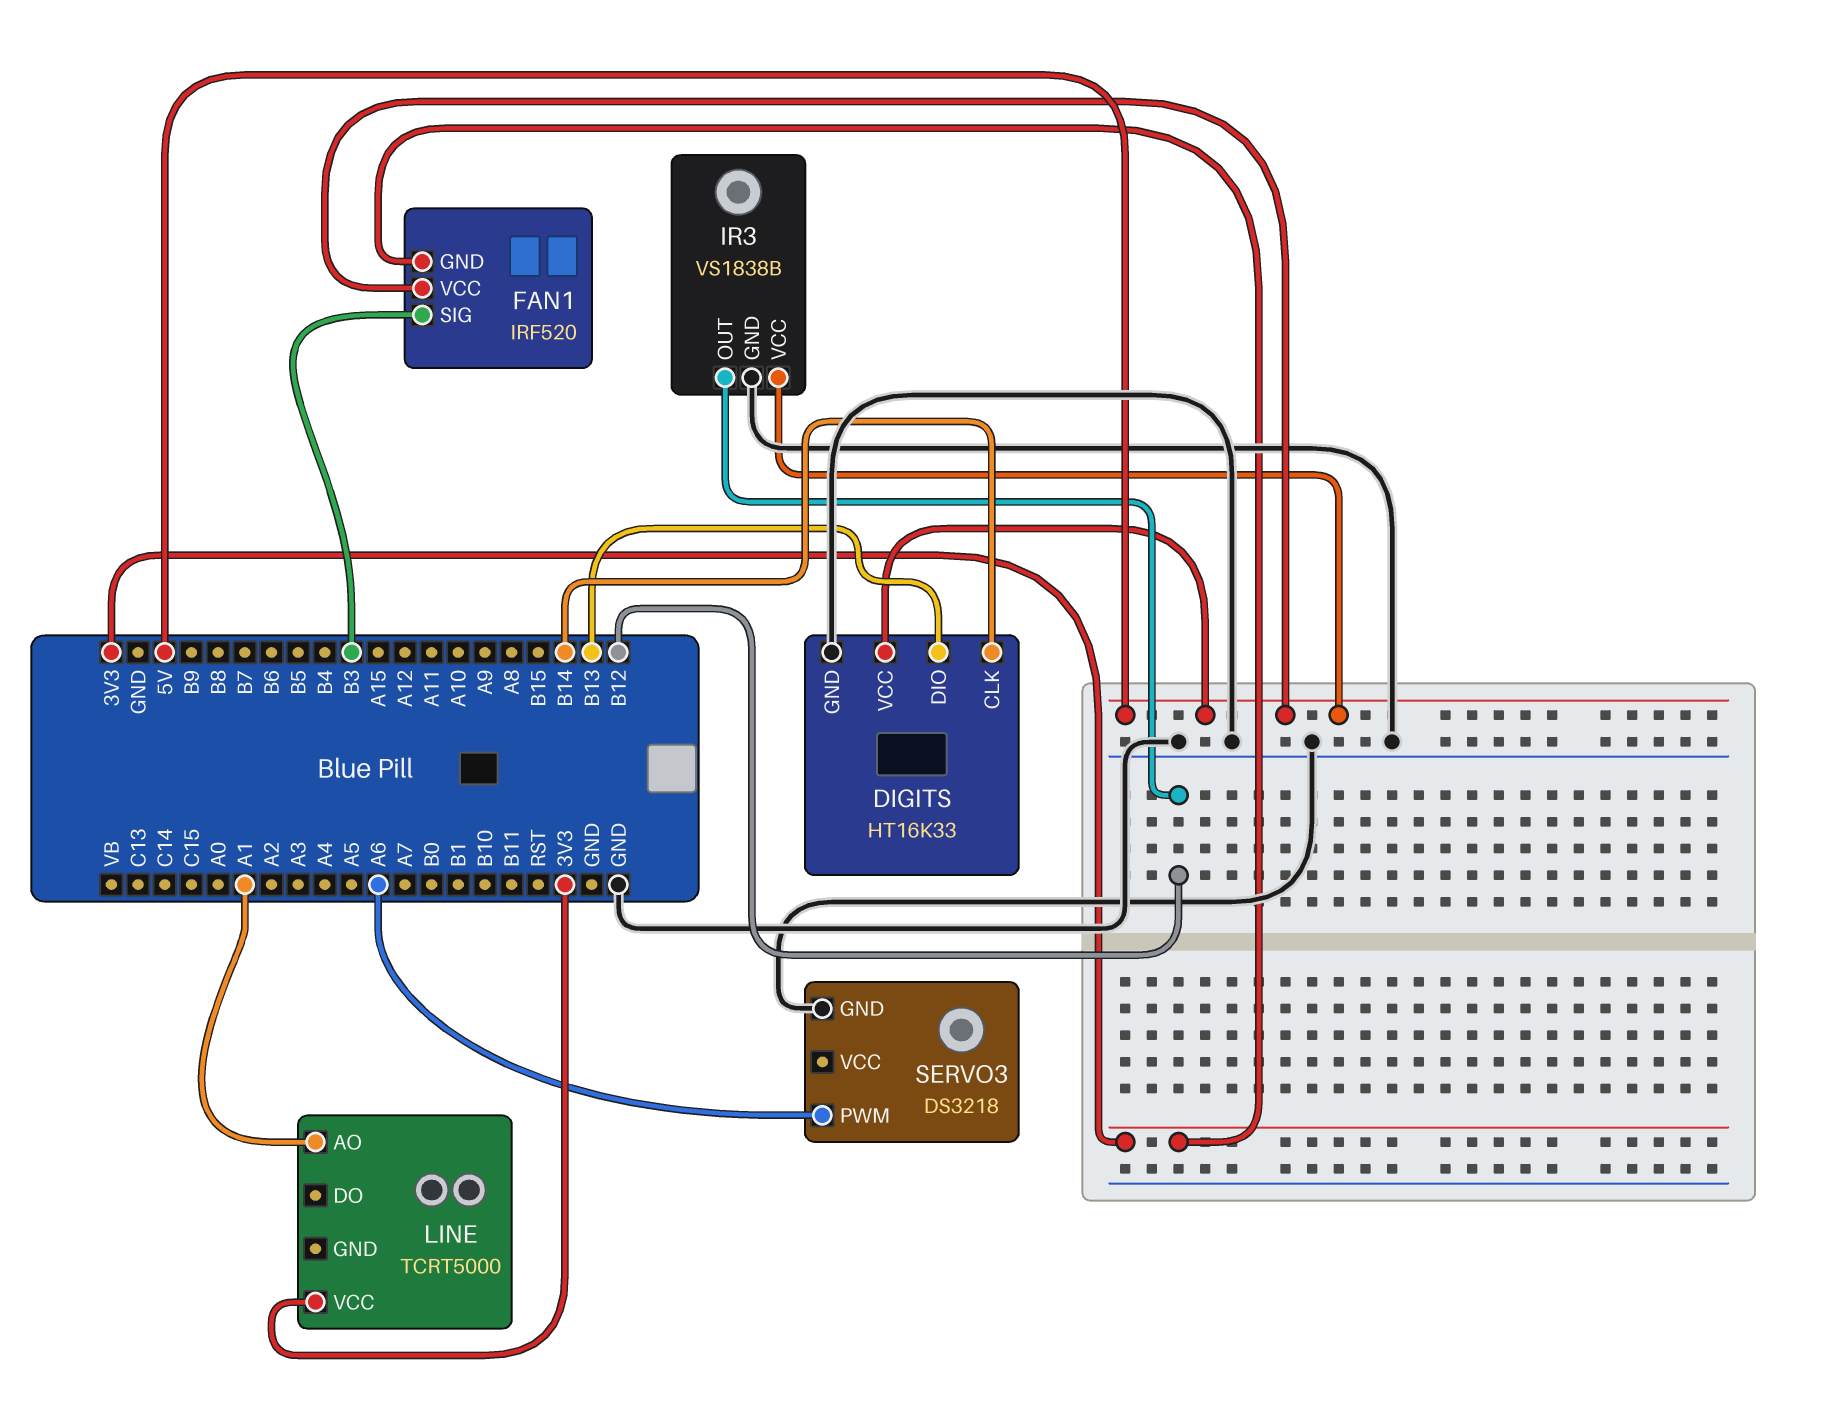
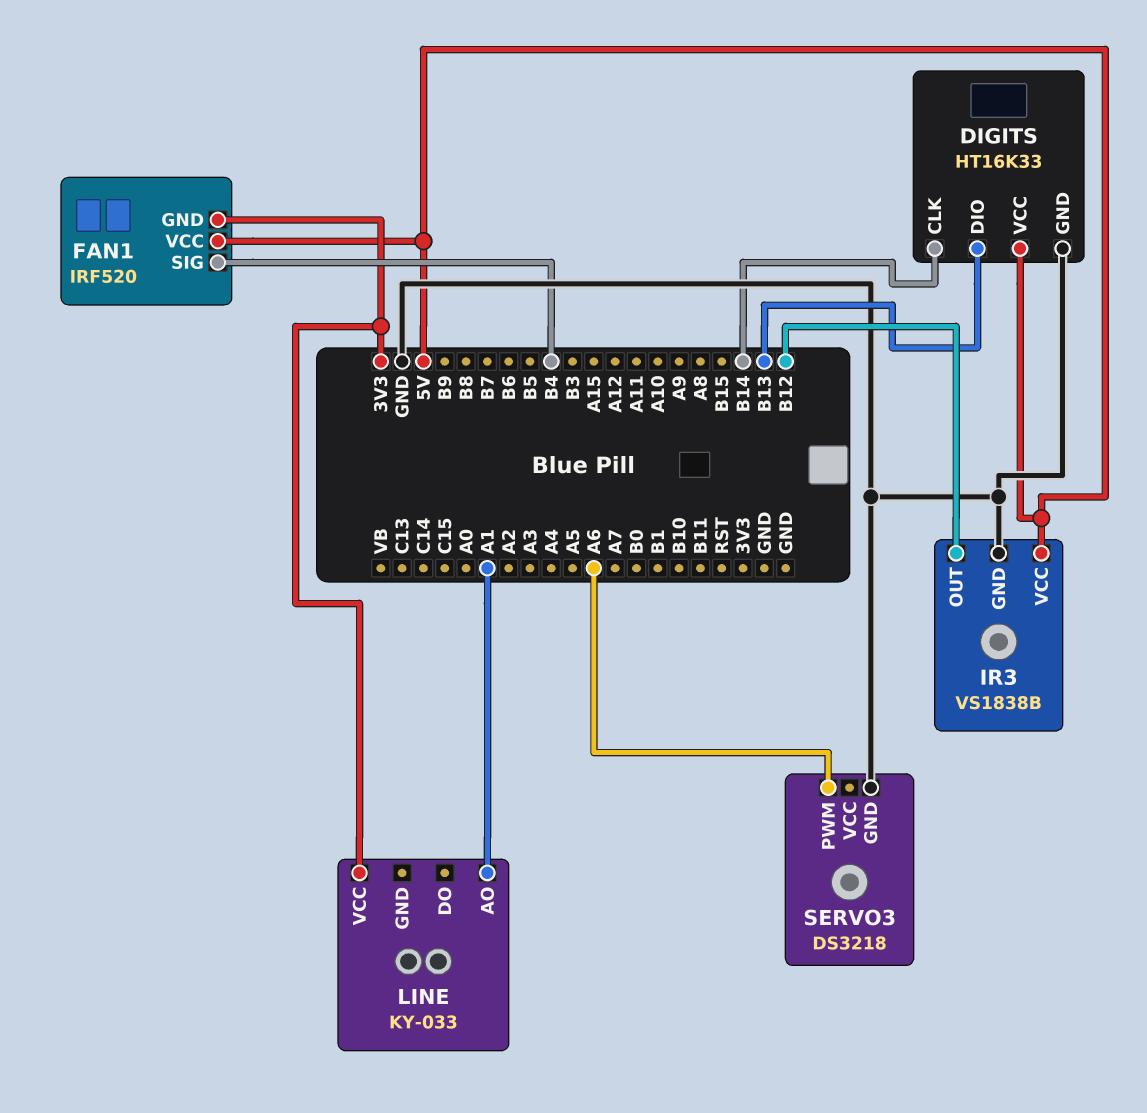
FAN1 pin SIG: B3 -> B4
LINE: TCRT5000 -> KY-033

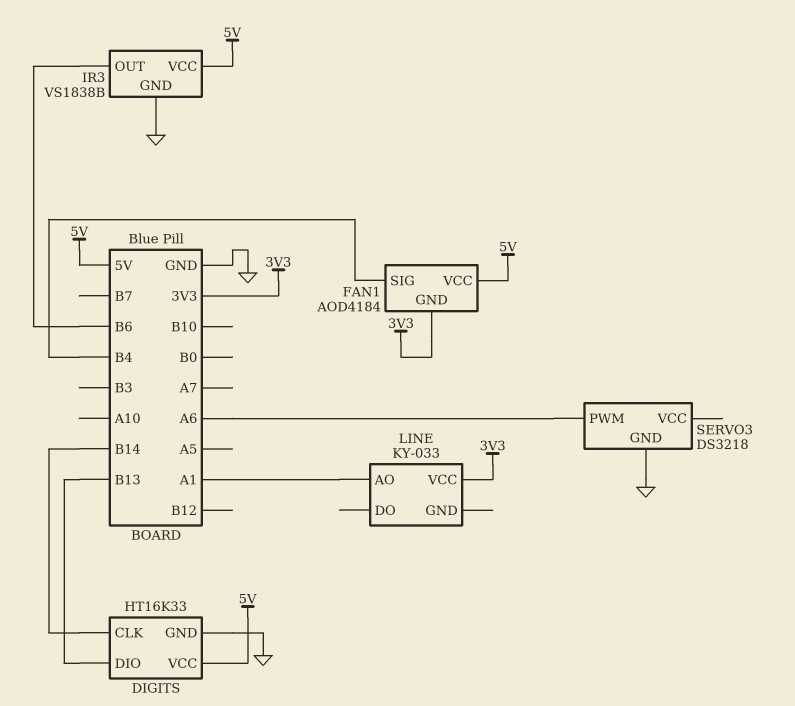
FAN1: IRF520 -> AOD4184
IR3 pin OUT: B12 -> B6

